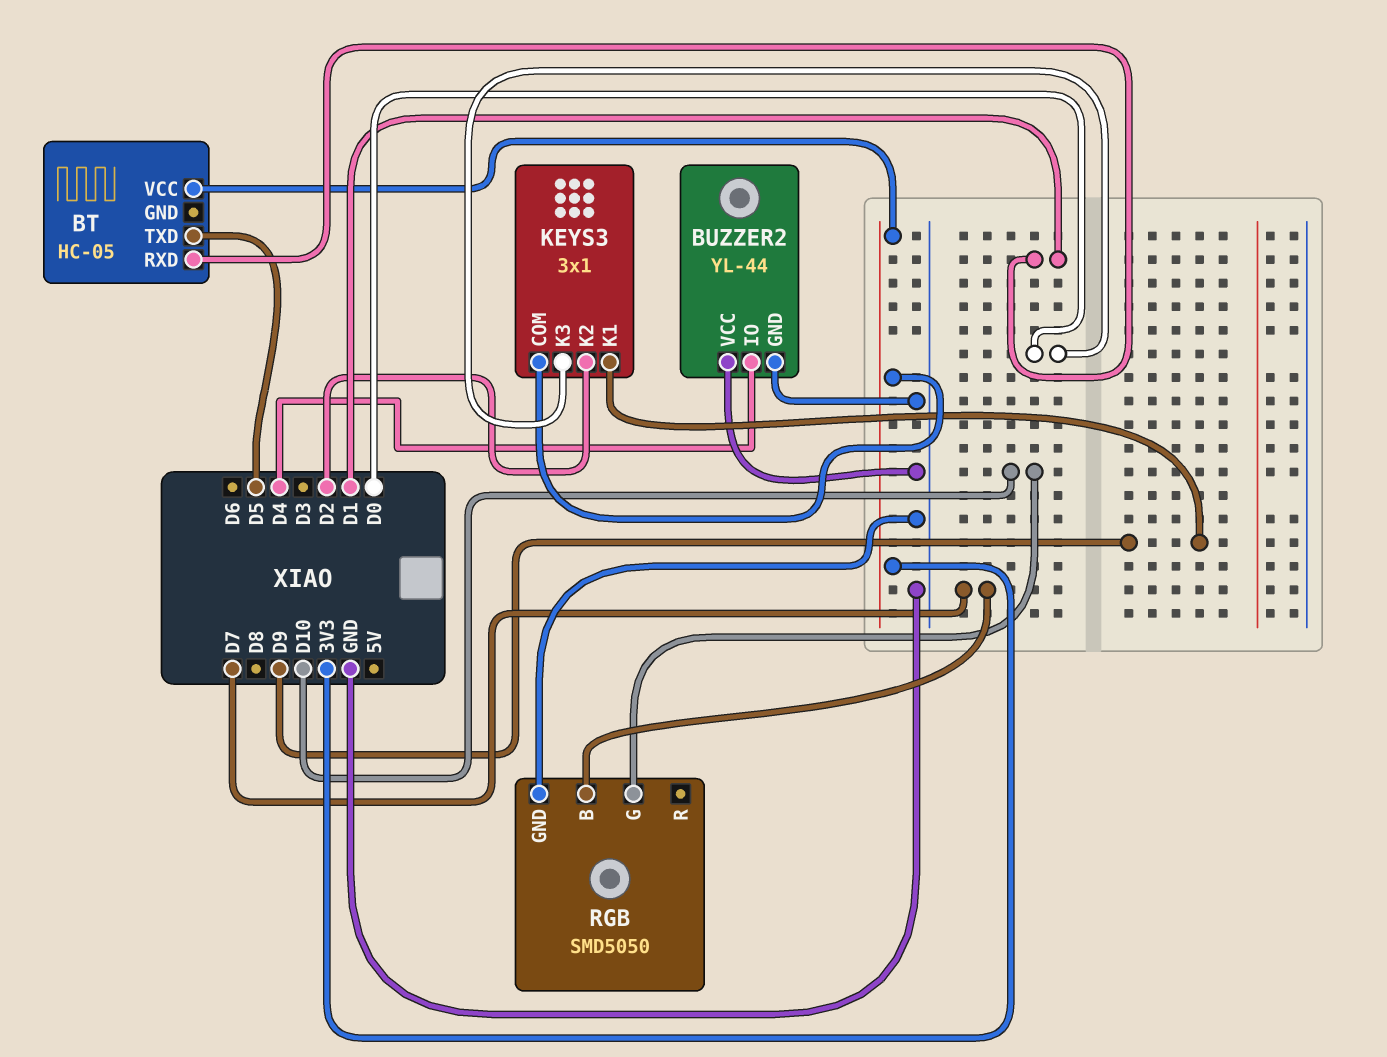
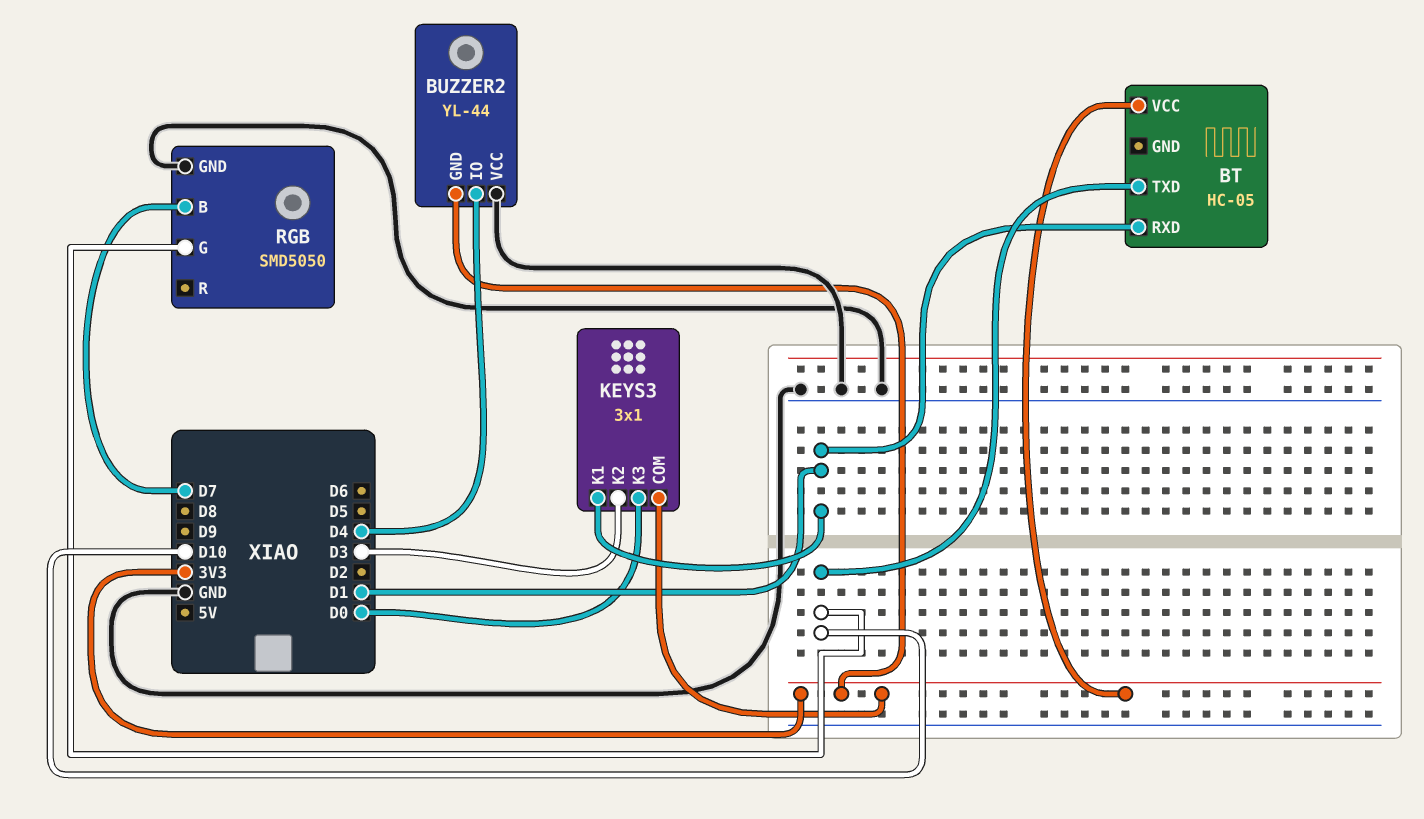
BT pin TXD: D5 -> D10
BUZZER2 pin GND: GND -> 3V3
KEYS3 pin K1: D9 -> D1
KEYS3 pin K2: D2 -> D3

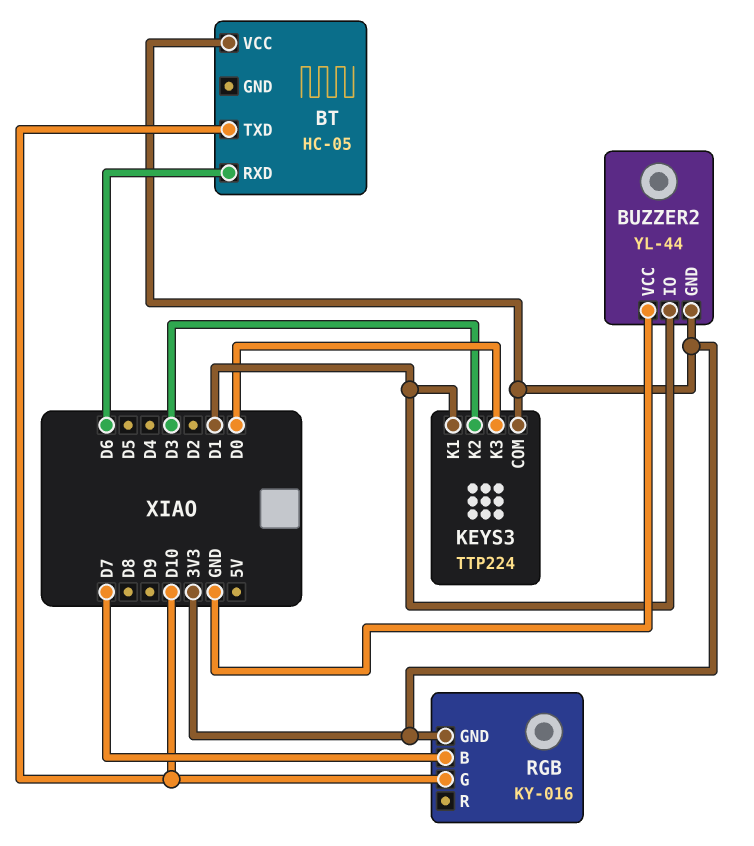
BT pin RXD: D1 -> D6
BUZZER2 pin IO: D4 -> D1
KEYS3: 3x1 -> TTP224
RGB: SMD5050 -> KY-016
RGB pin GND: GND -> 3V3

